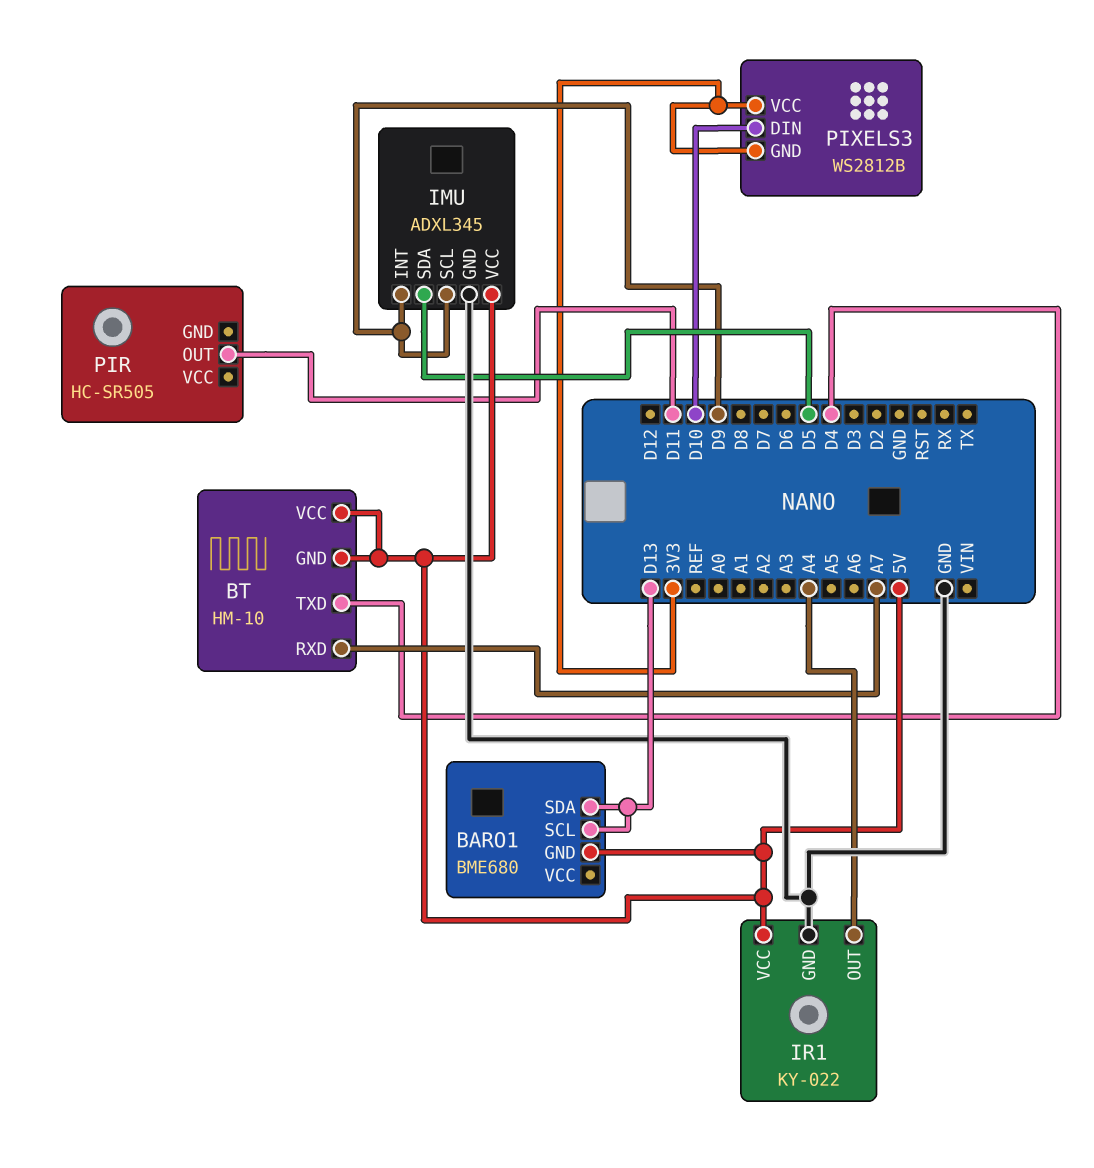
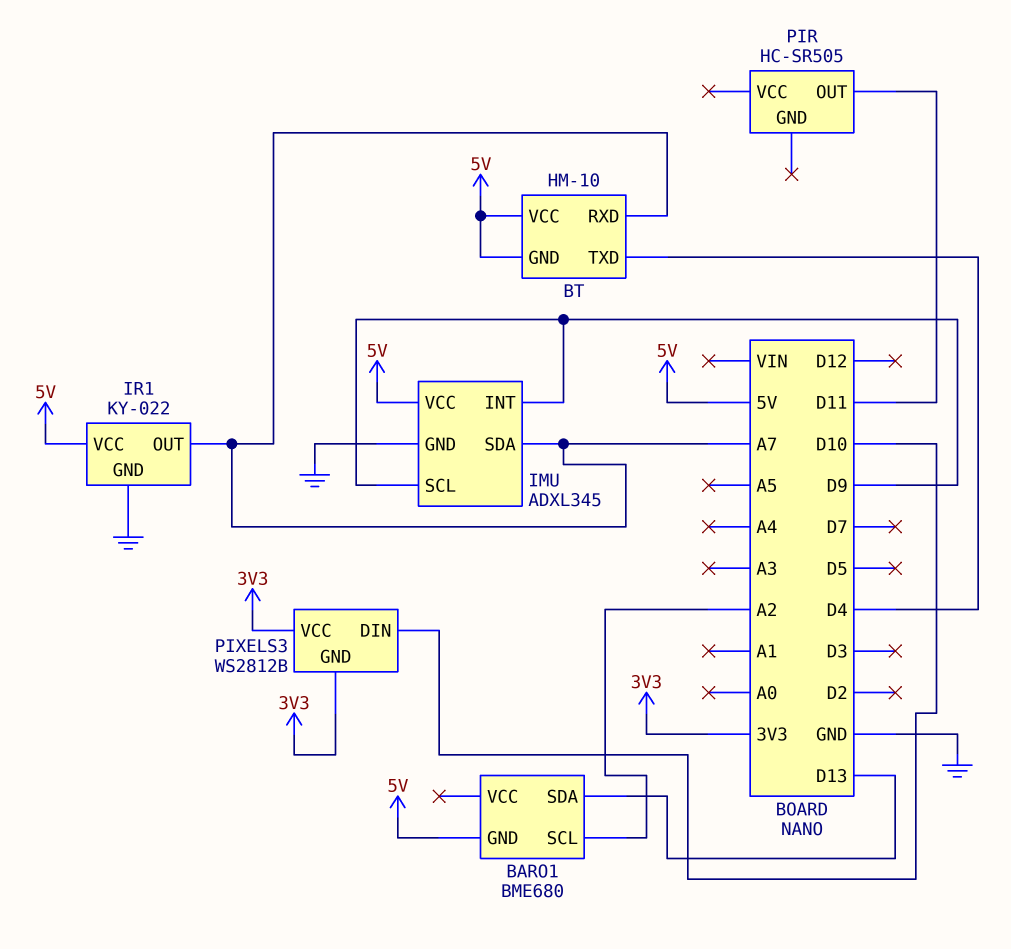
BARO1 pin SCL: D13 -> A2
IMU pin SDA: D5 -> A7
IR1 pin OUT: A4 -> A7

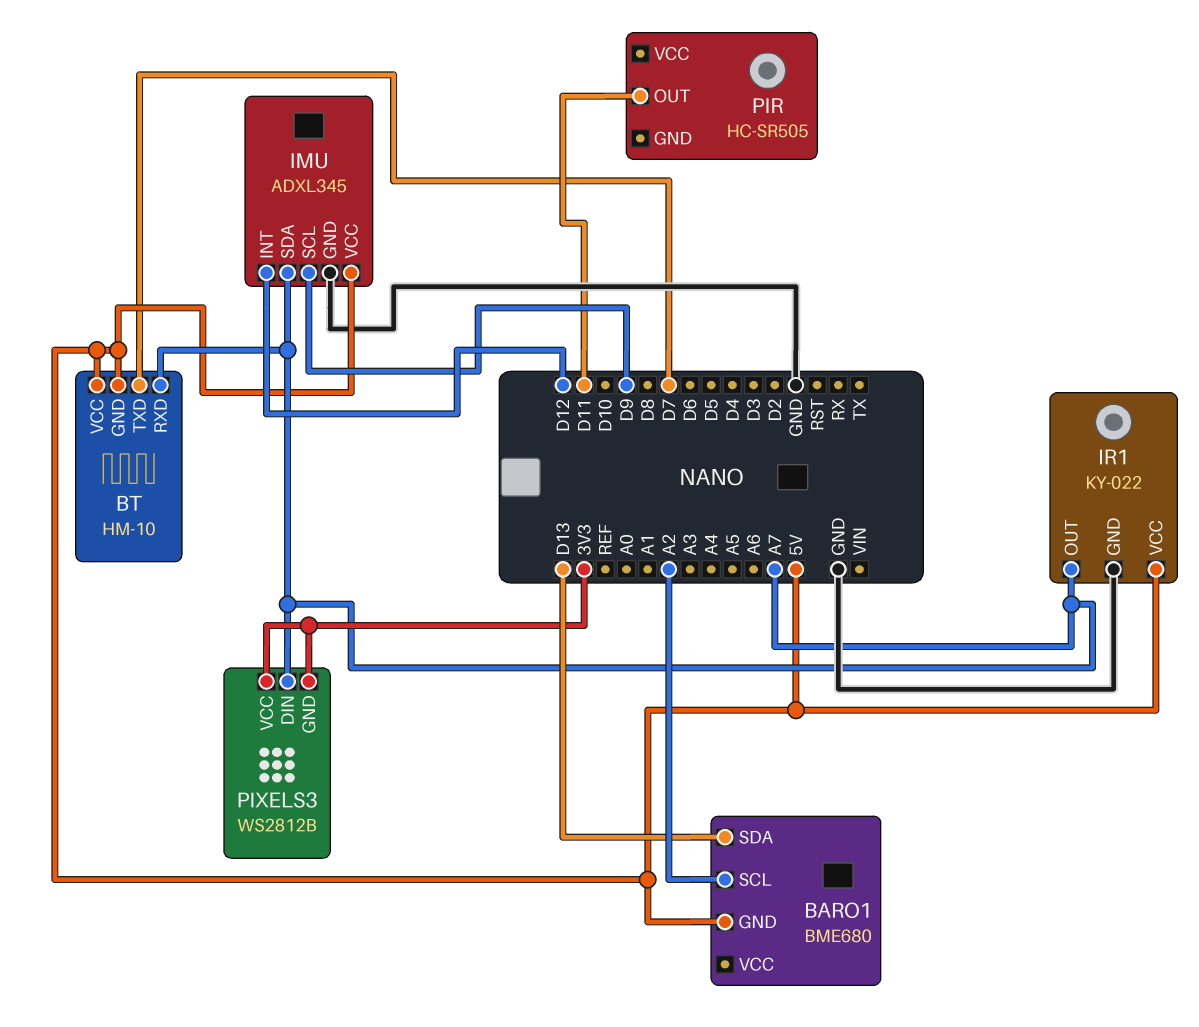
BT pin TXD: D4 -> D7
IMU pin INT: D9 -> D12
PIXELS3 pin DIN: D10 -> A7

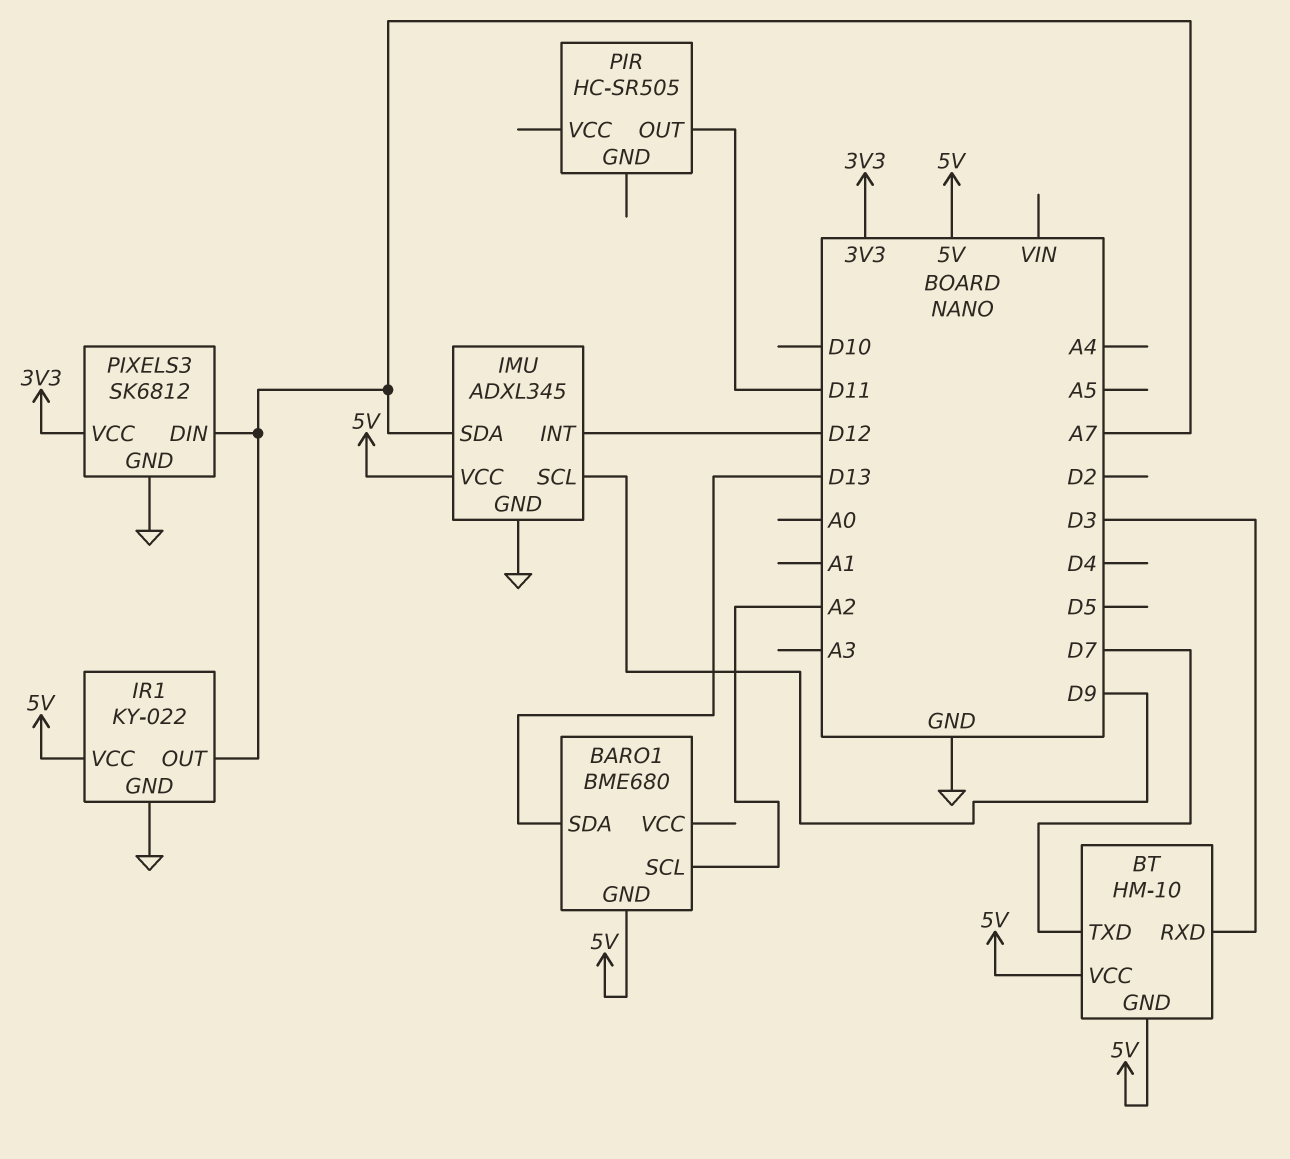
BT pin RXD: A7 -> D3
PIXELS3: WS2812B -> SK6812
PIXELS3 pin GND: 3V3 -> GND

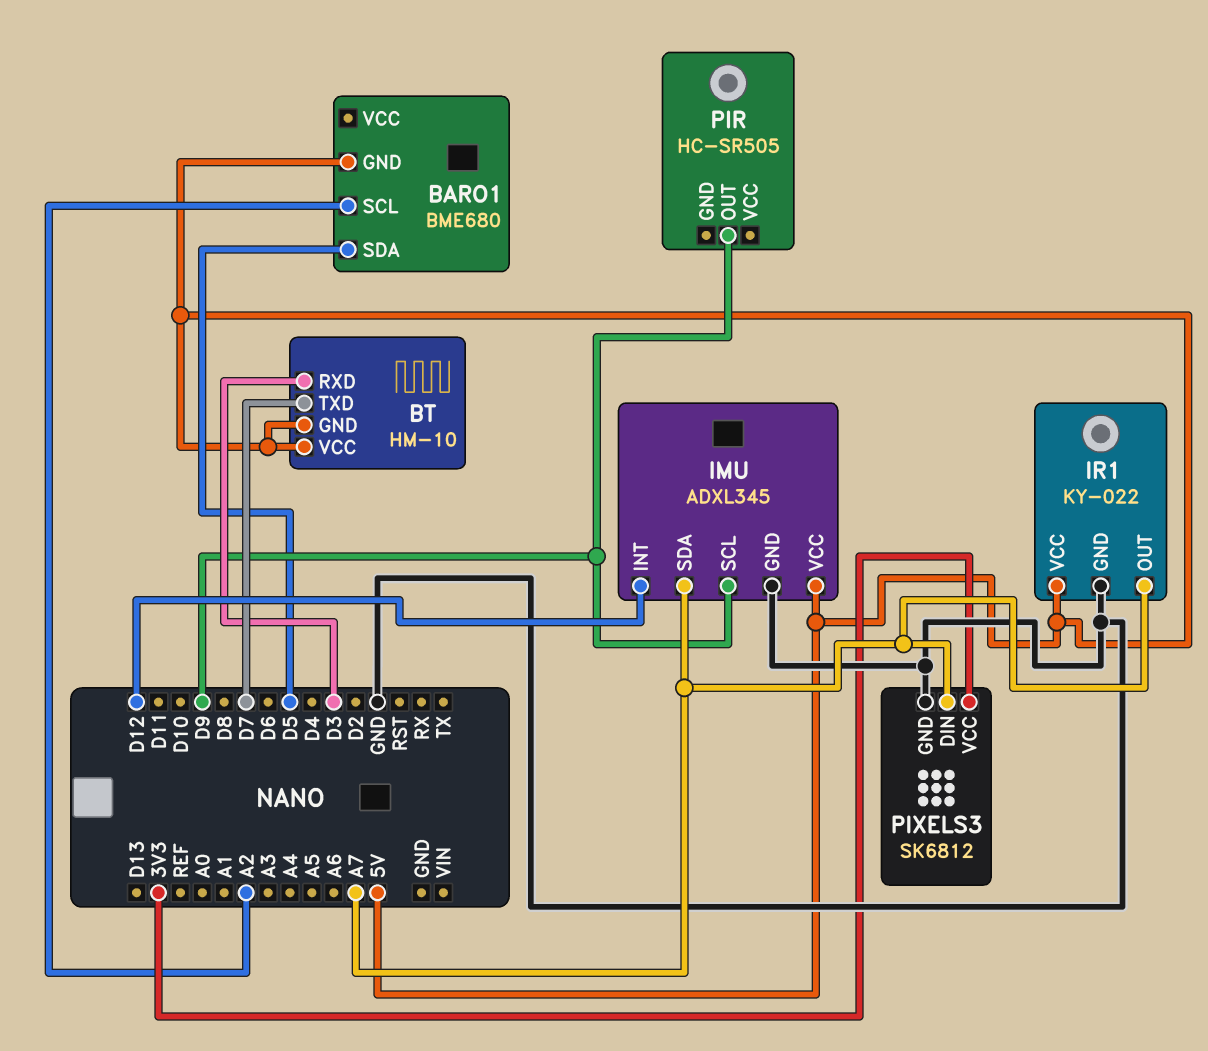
BARO1 pin SDA: D13 -> D5
PIR pin OUT: D11 -> D9

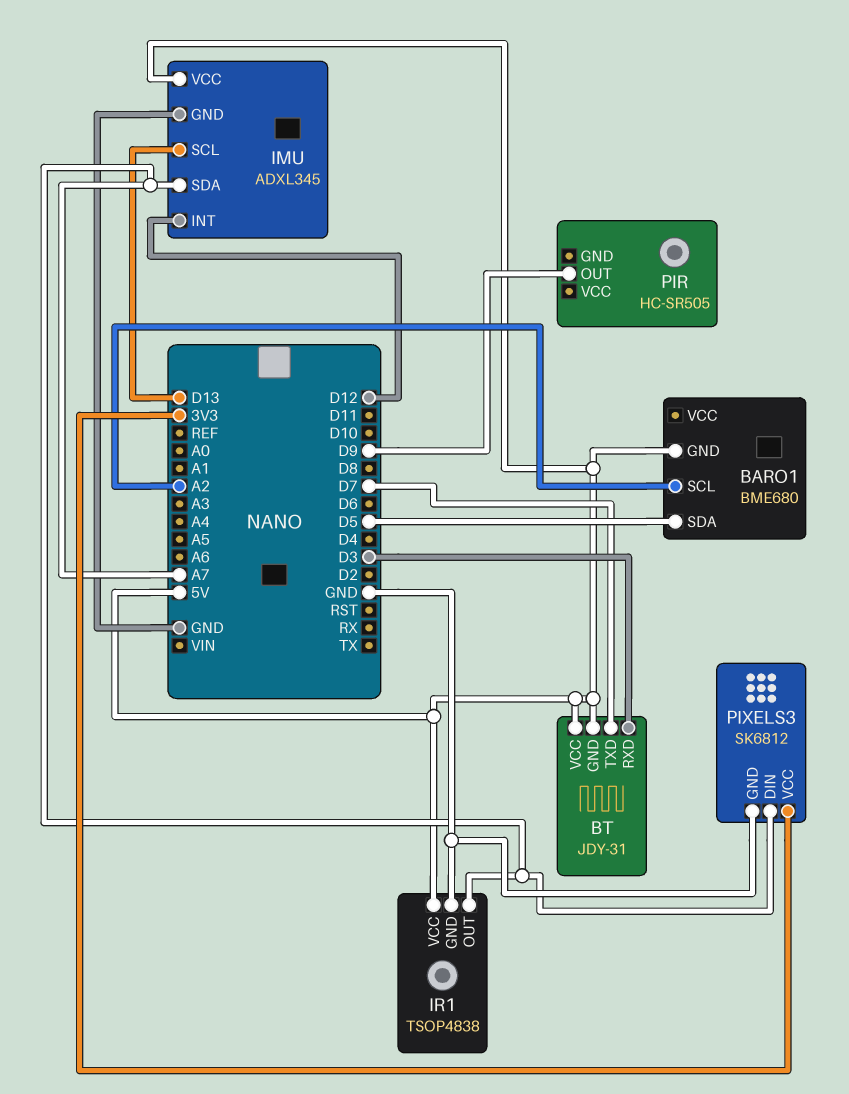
BT: HM-10 -> JDY-31
IMU pin SCL: D9 -> D13
IR1: KY-022 -> TSOP4838

